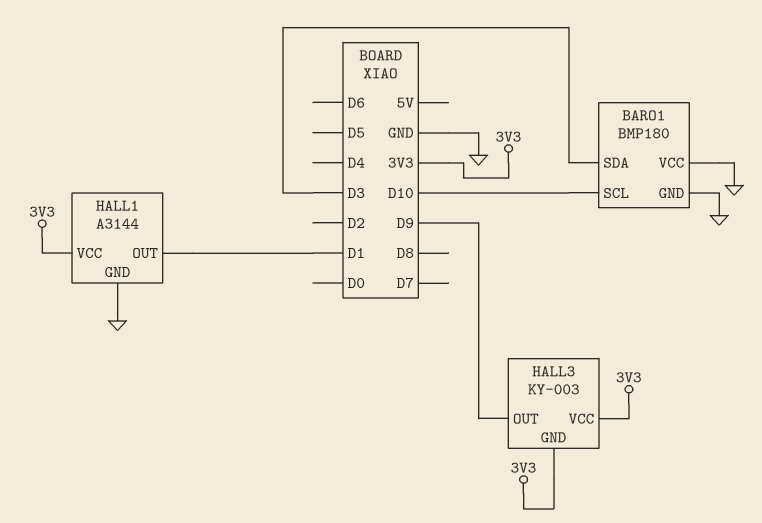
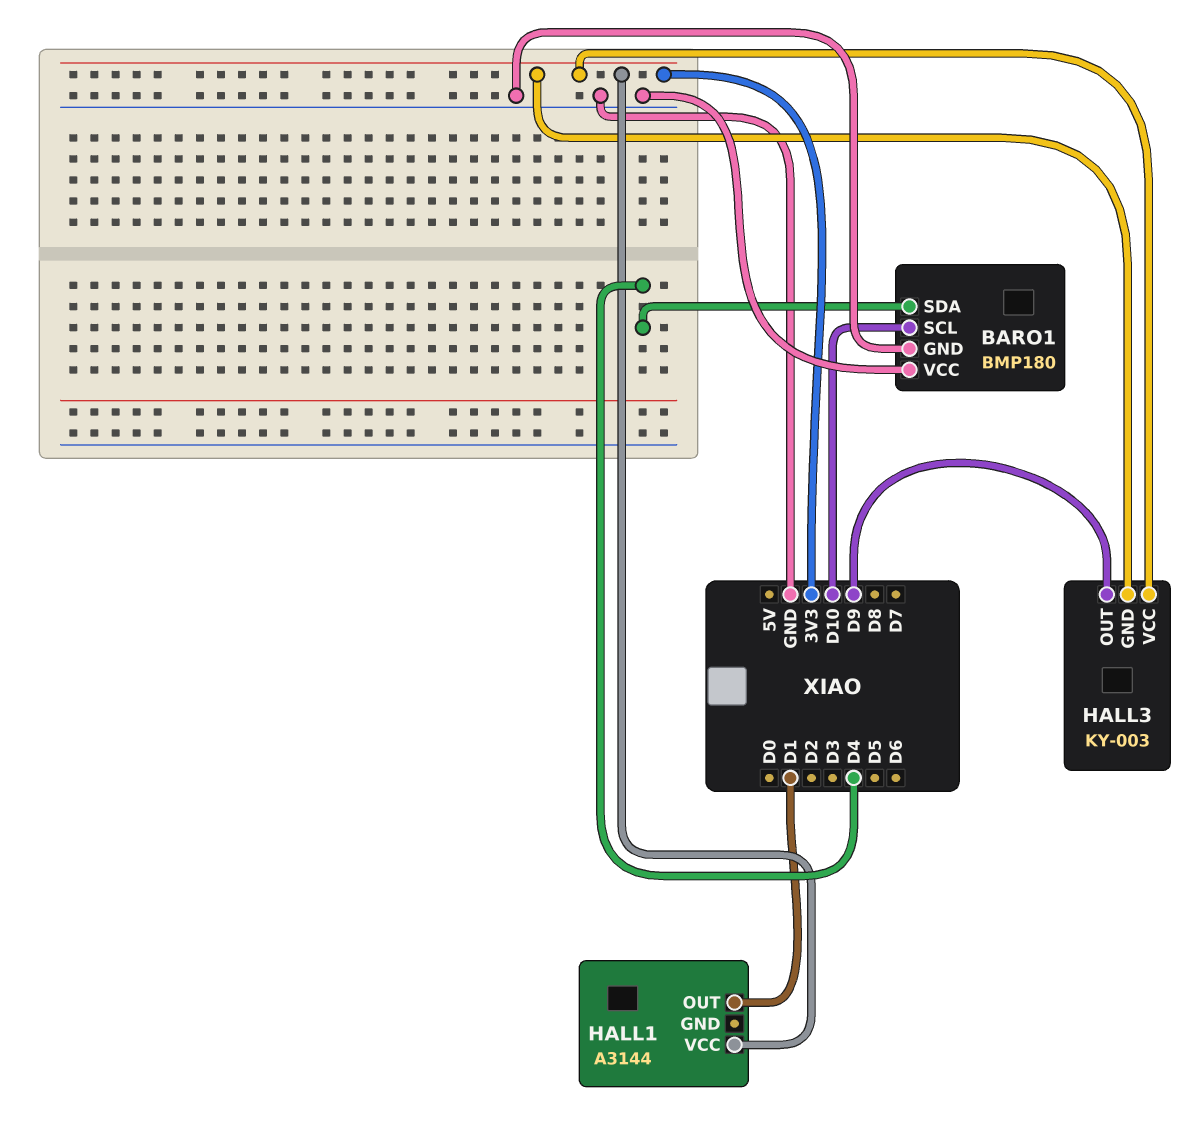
BARO1 pin SDA: D3 -> D4
HALL1 pin GND: GND -> none

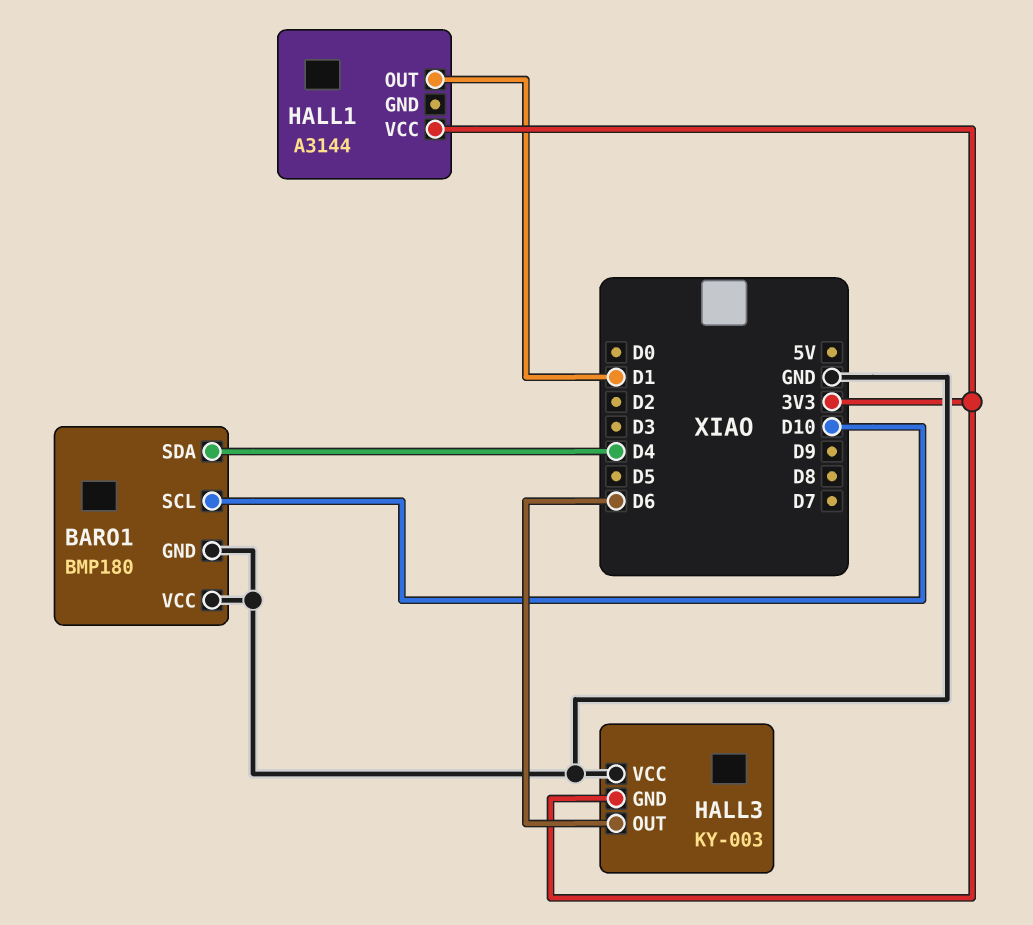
HALL3 pin OUT: D9 -> D6
HALL3 pin VCC: 3V3 -> GND

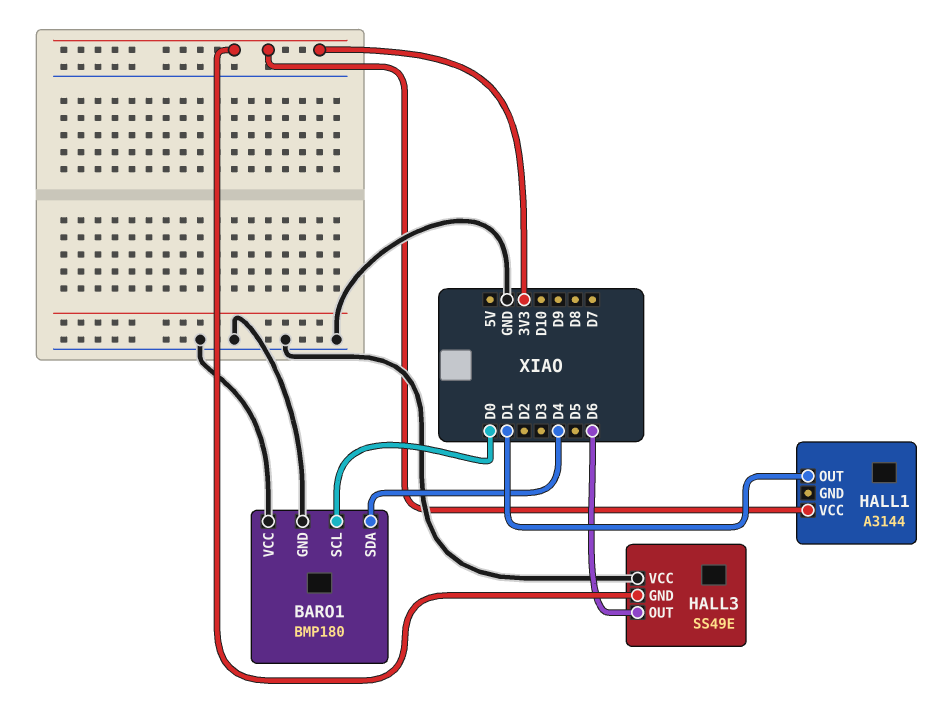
BARO1 pin SCL: D10 -> D0
HALL3: KY-003 -> SS49E

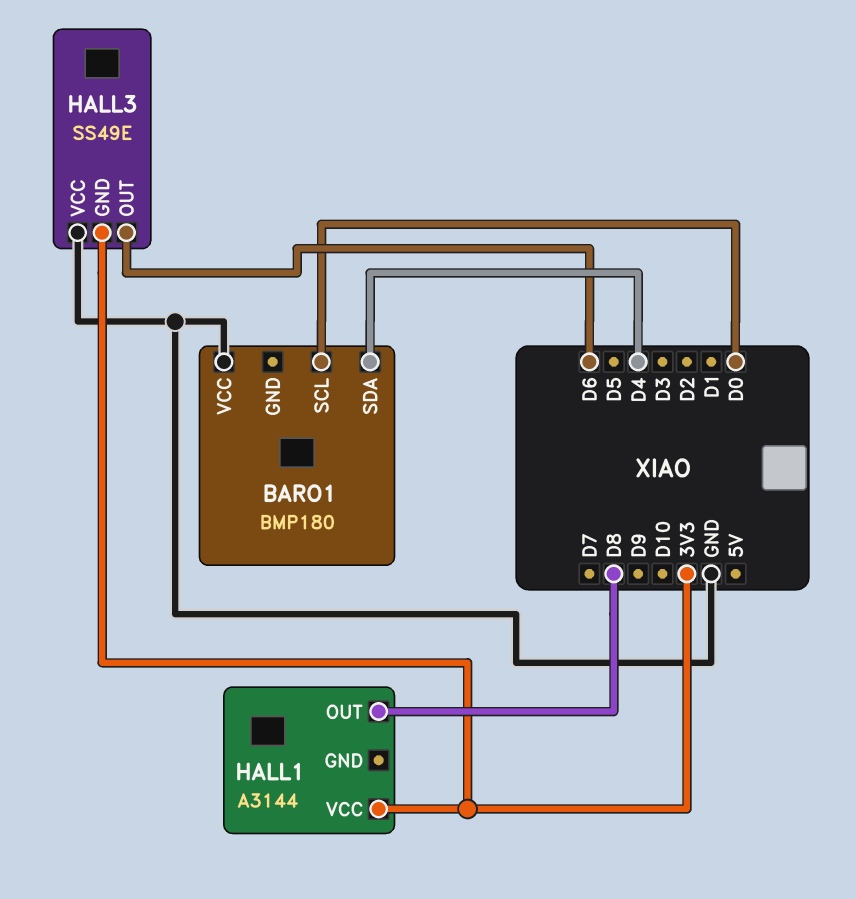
BARO1 pin GND: GND -> none
HALL1 pin OUT: D1 -> D8

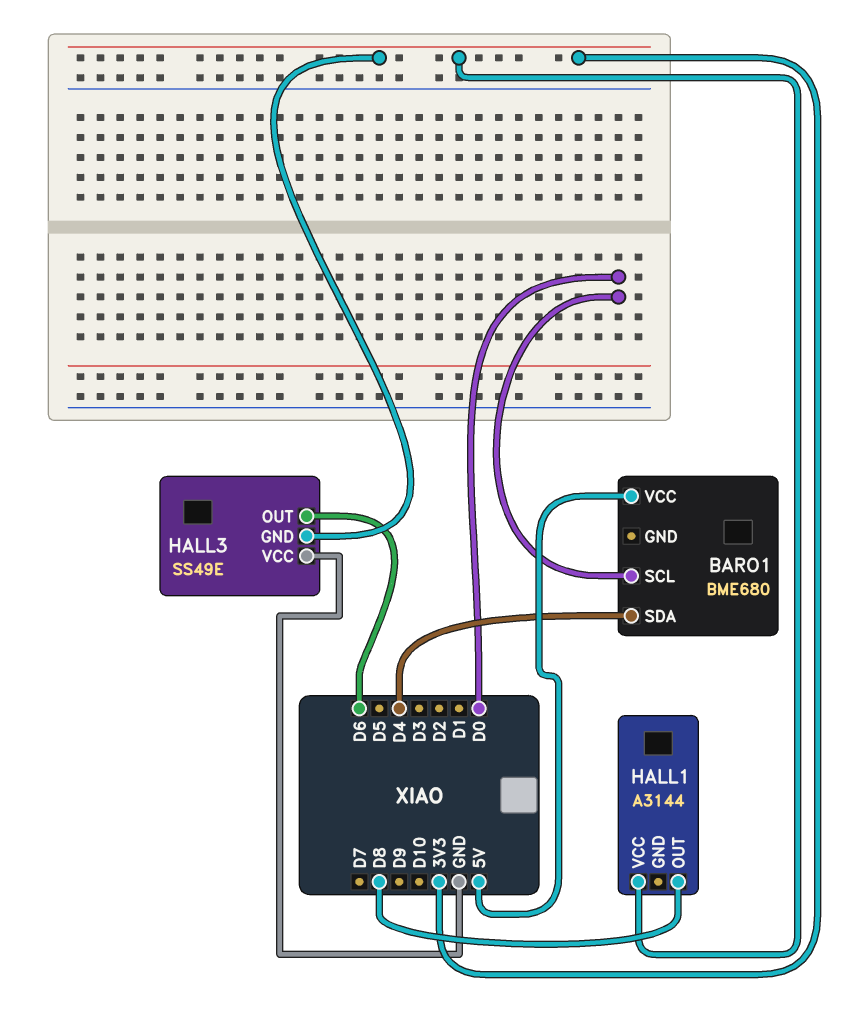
BARO1: BMP180 -> BME680
BARO1 pin VCC: GND -> 5V

